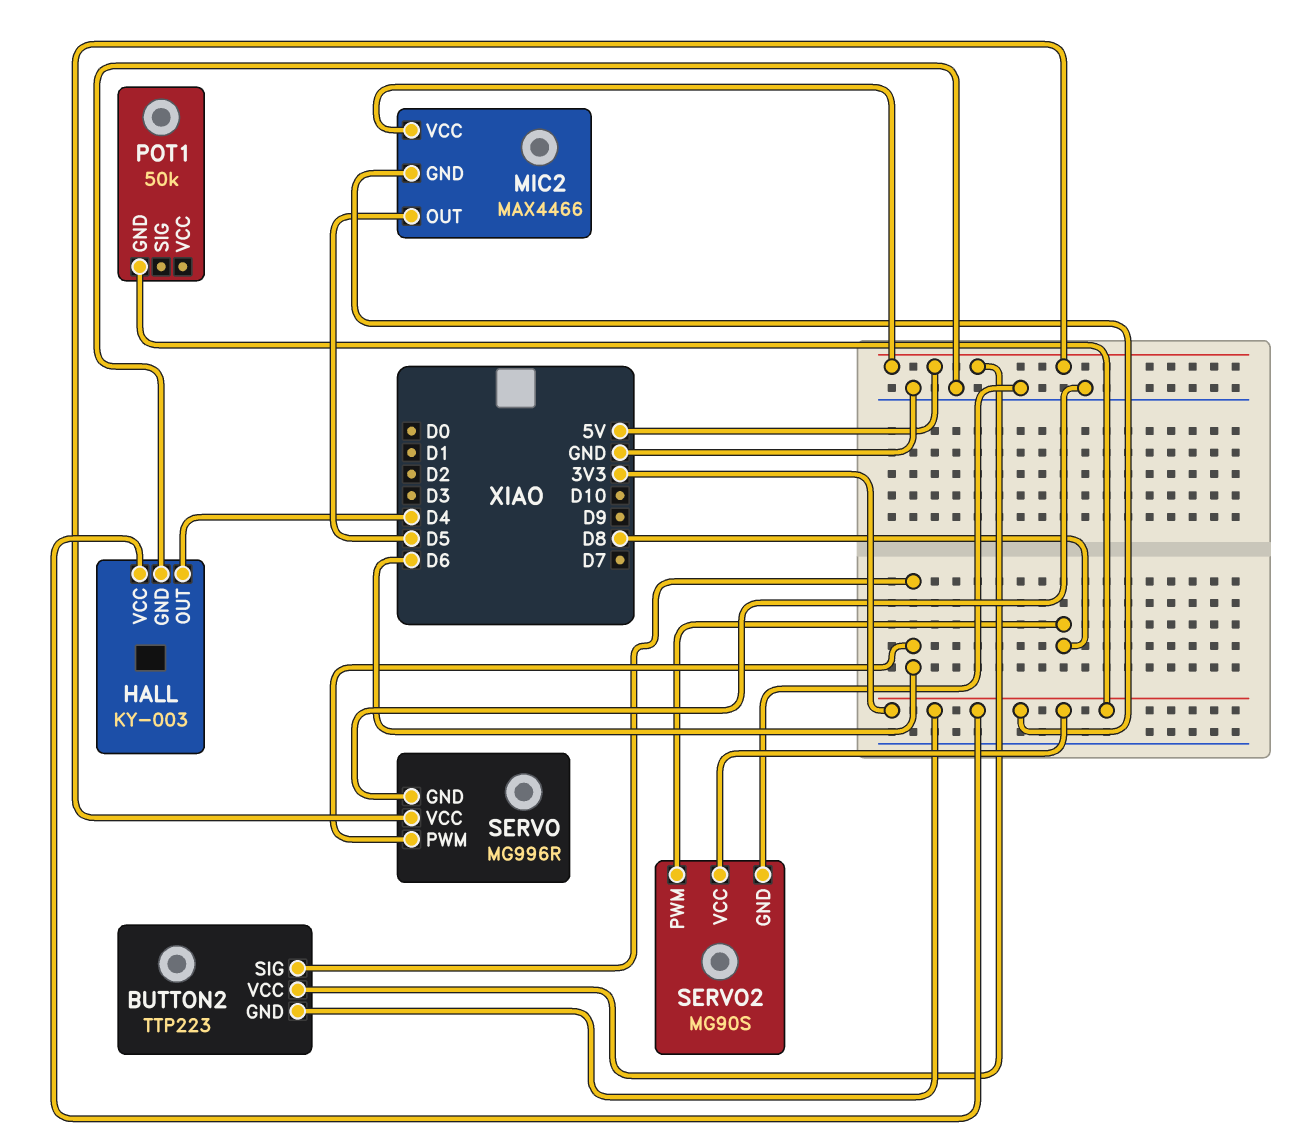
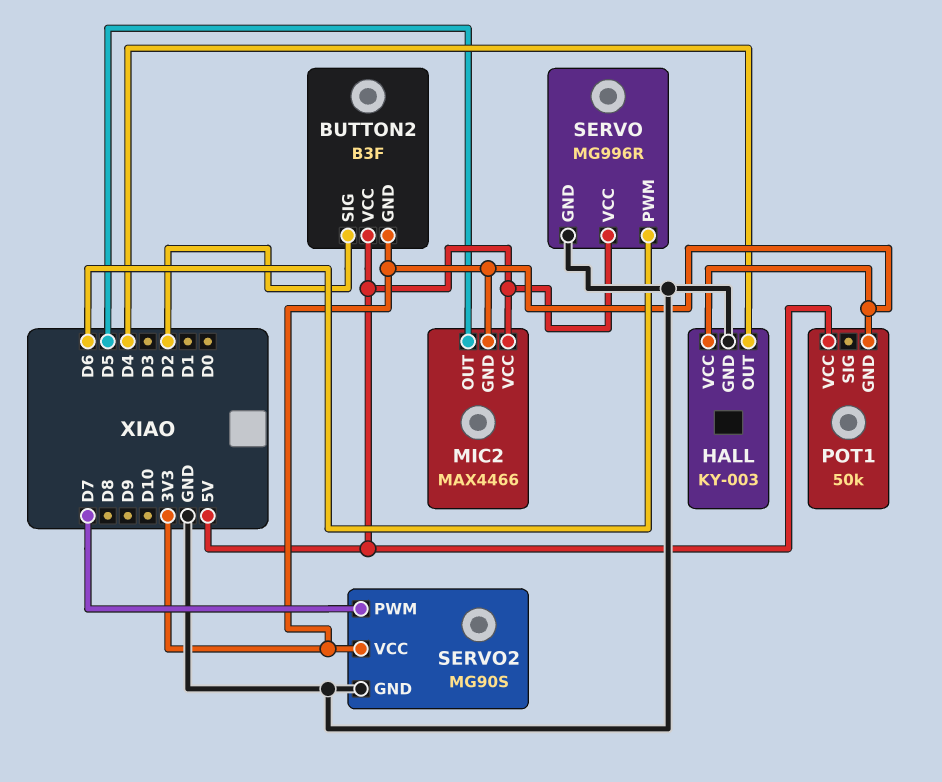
BUTTON2: TTP223 -> B3F
BUTTON2 pin SIG: D6 -> D2
POT1 pin VCC: none -> 5V
SERVO2 pin PWM: D8 -> D7

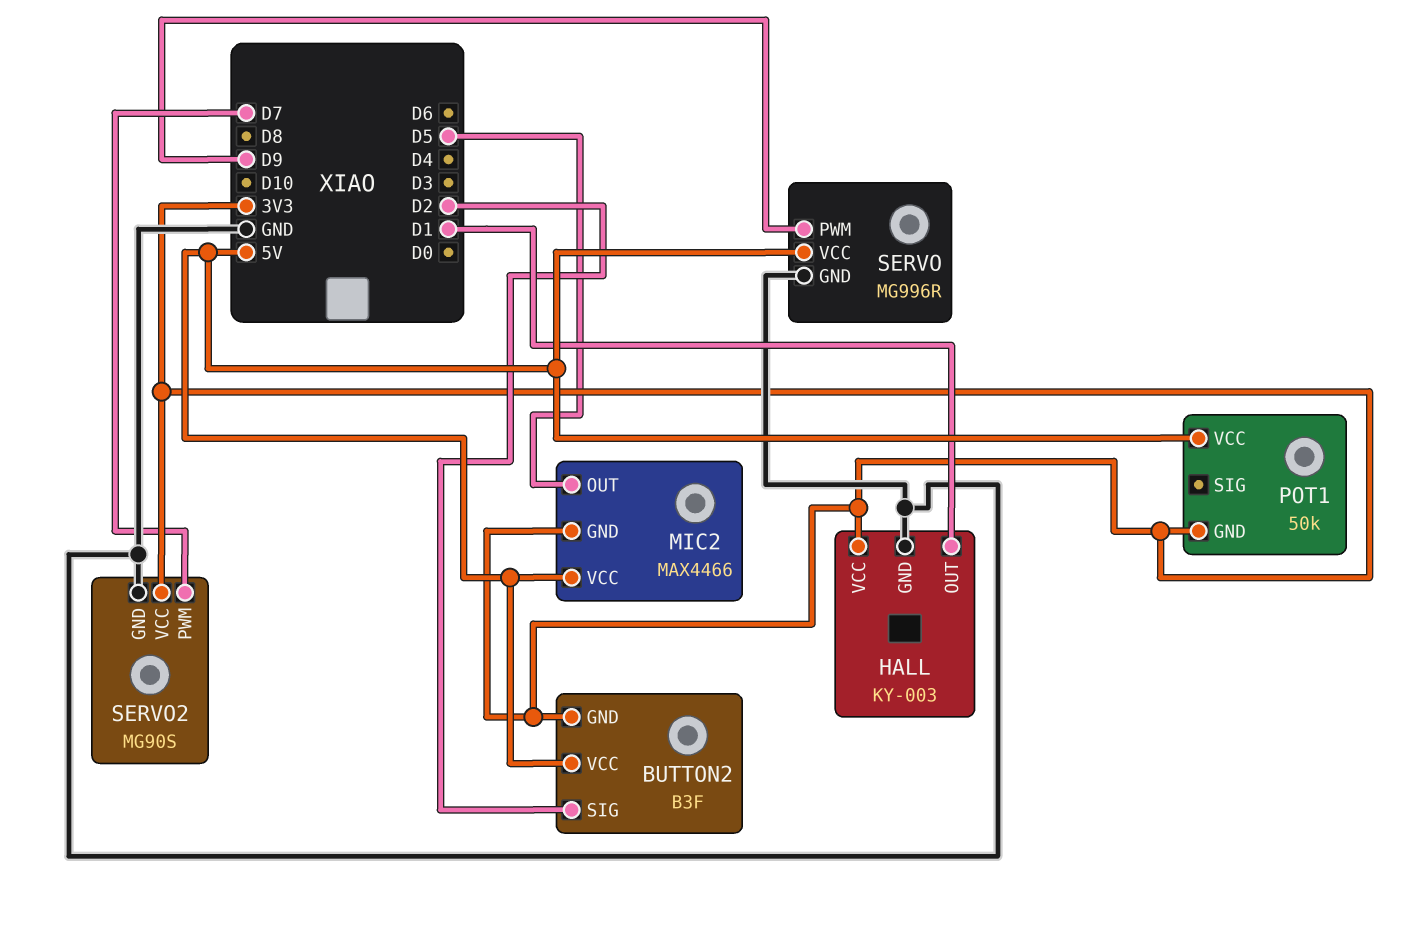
HALL pin OUT: D4 -> D1
SERVO pin PWM: D6 -> D9

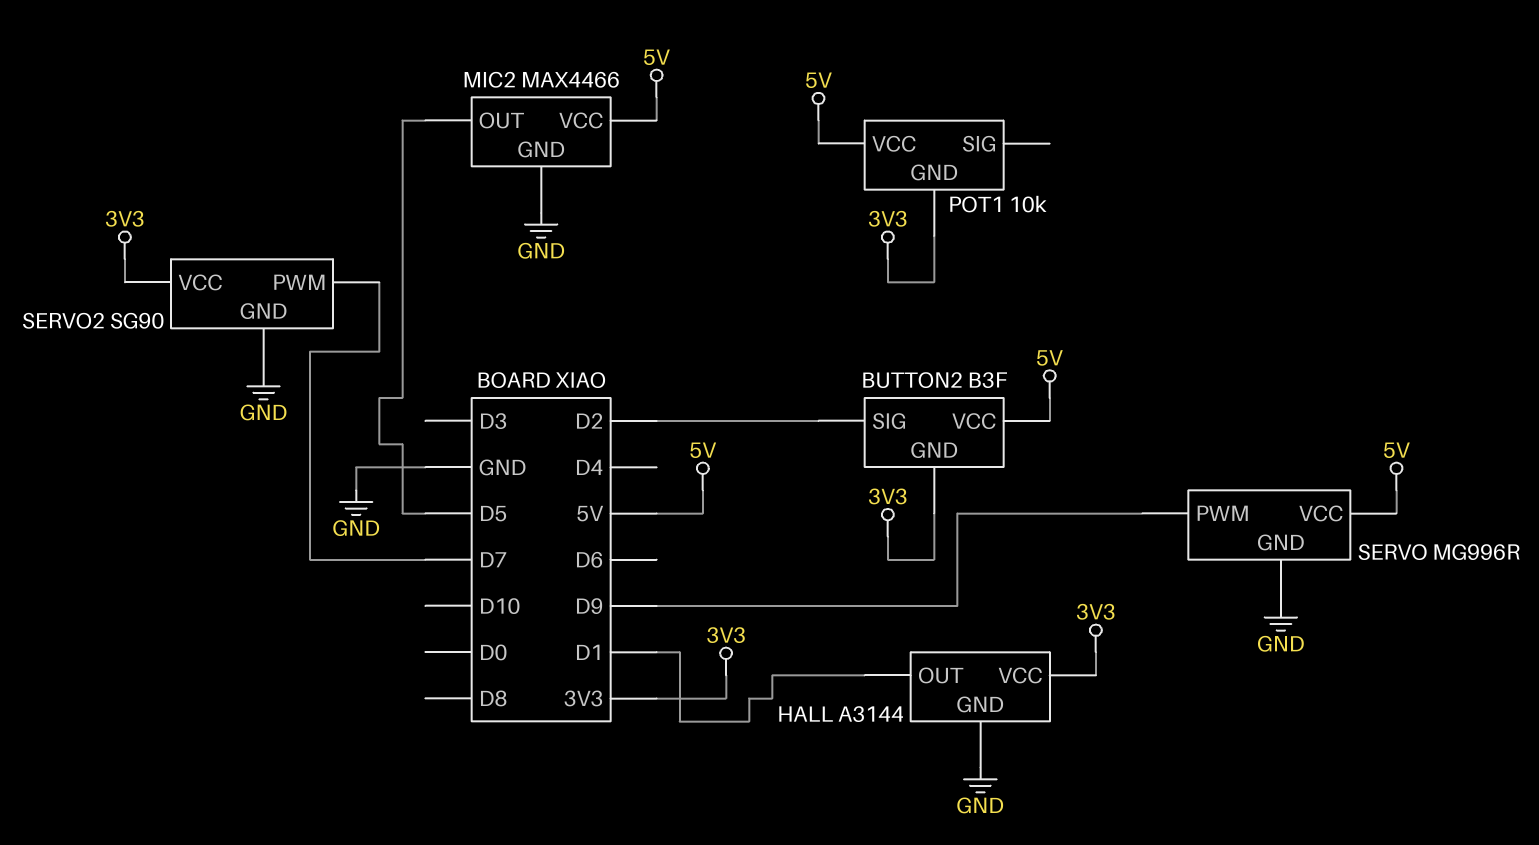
HALL: KY-003 -> A3144
MIC2 pin GND: 3V3 -> GND
POT1: 50k -> 10k
SERVO2: MG90S -> SG90

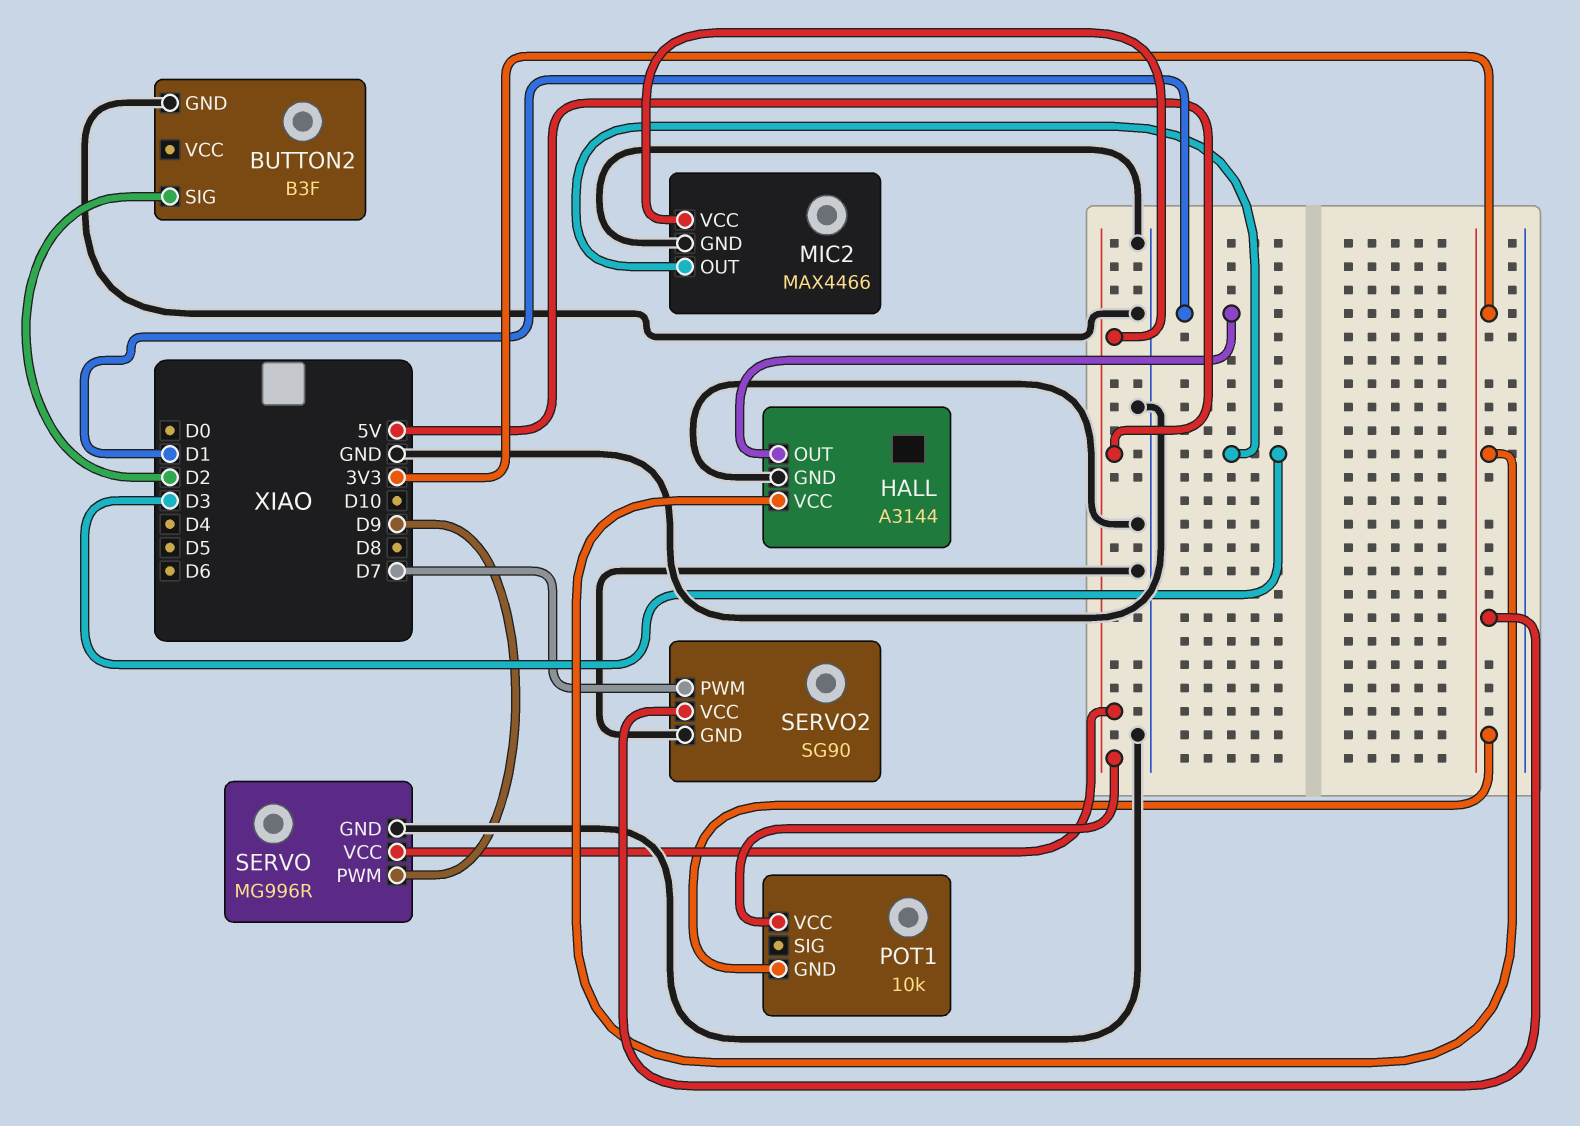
BUTTON2 pin GND: 3V3 -> GND
BUTTON2 pin VCC: 5V -> none
MIC2 pin OUT: D5 -> D3

